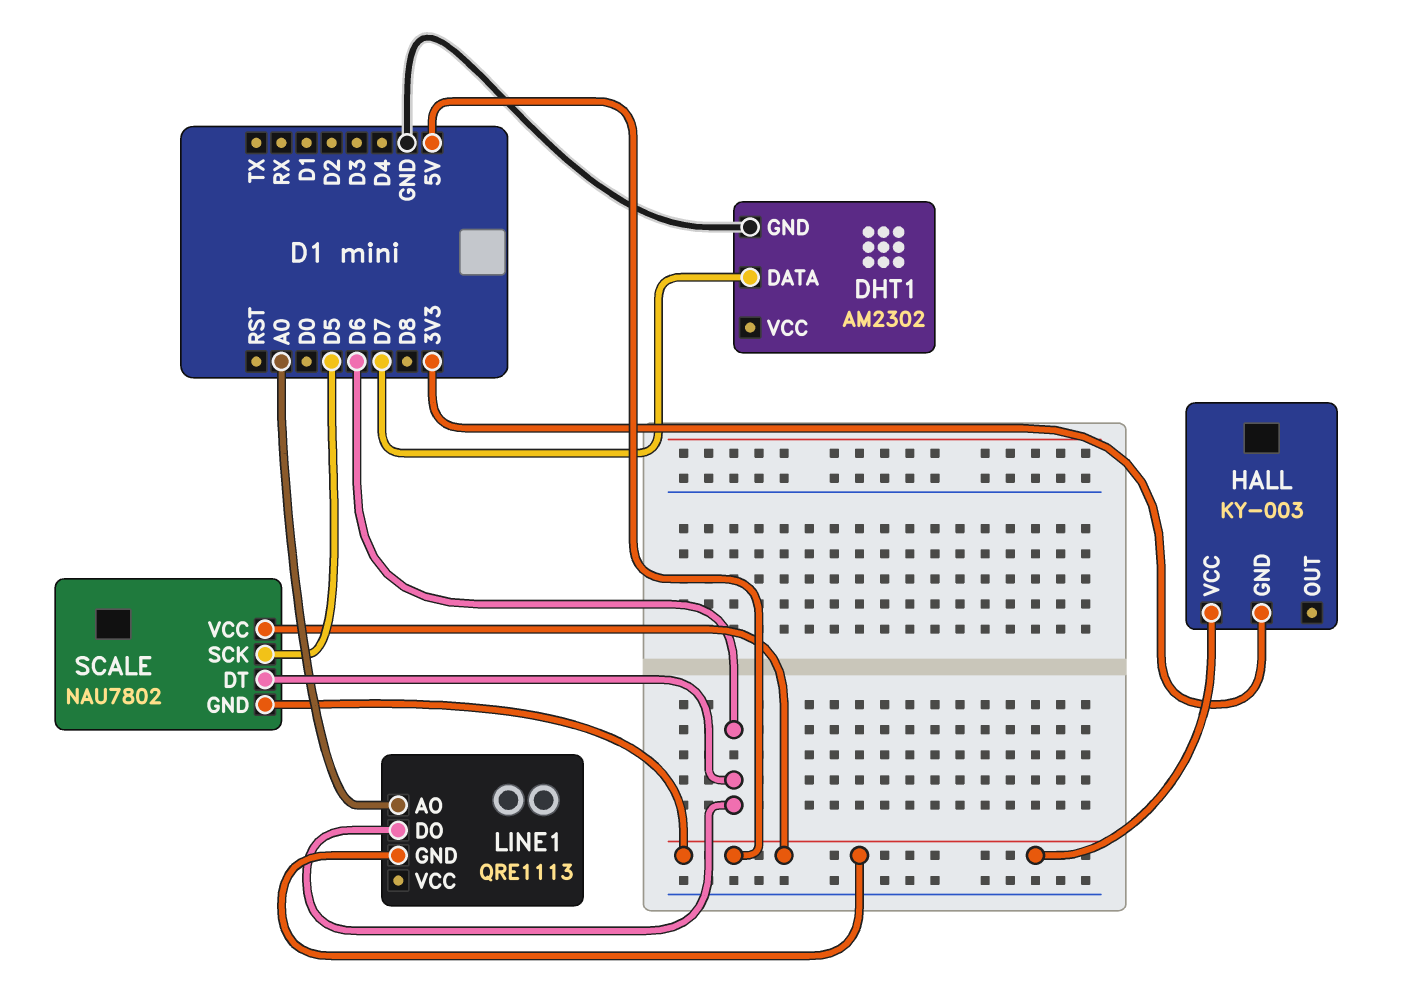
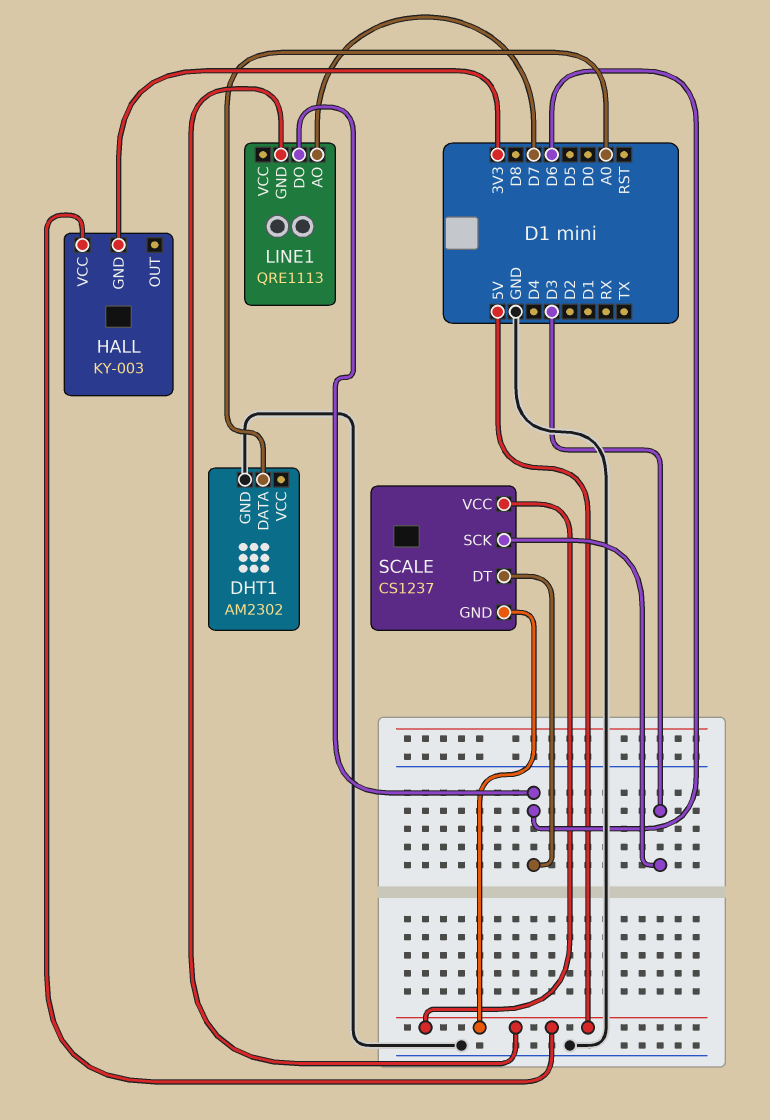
DHT1 pin DATA: D7 -> A0
LINE1 pin AO: A0 -> D7
SCALE: NAU7802 -> CS1237
SCALE pin SCK: D5 -> D3

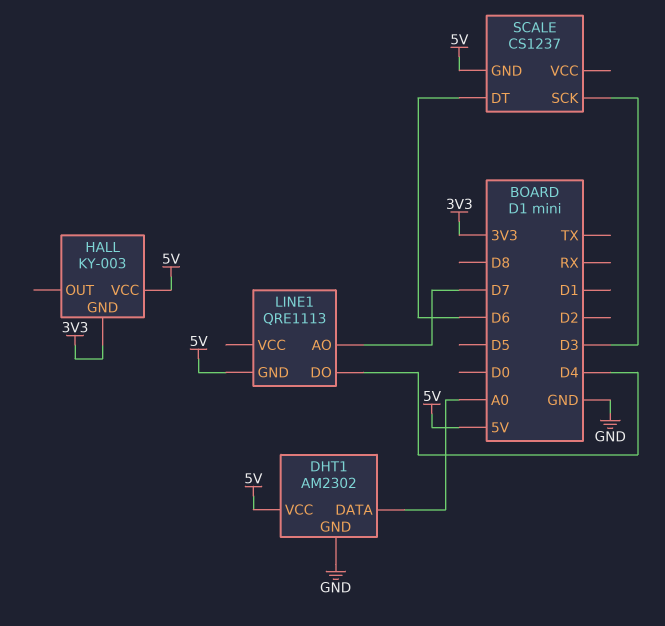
DHT1 pin VCC: none -> 5V
LINE1 pin DO: D6 -> D4
SCALE pin VCC: 5V -> none

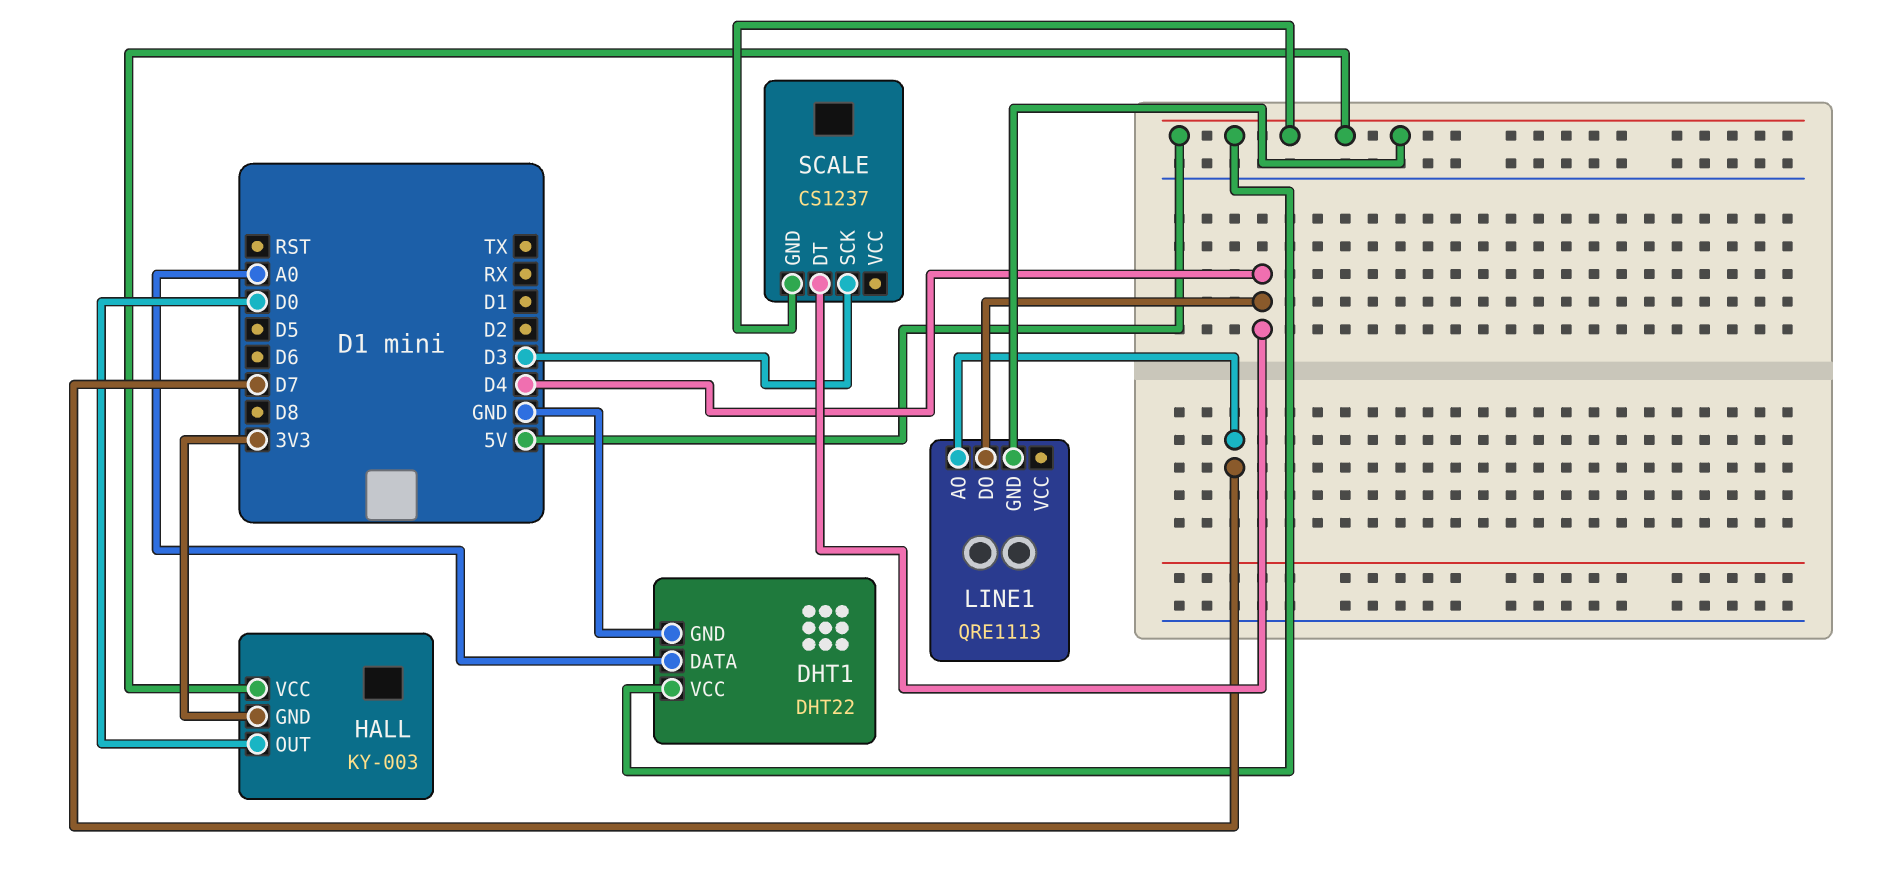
DHT1: AM2302 -> DHT22
HALL pin OUT: none -> D0
SCALE pin DT: D6 -> D4

